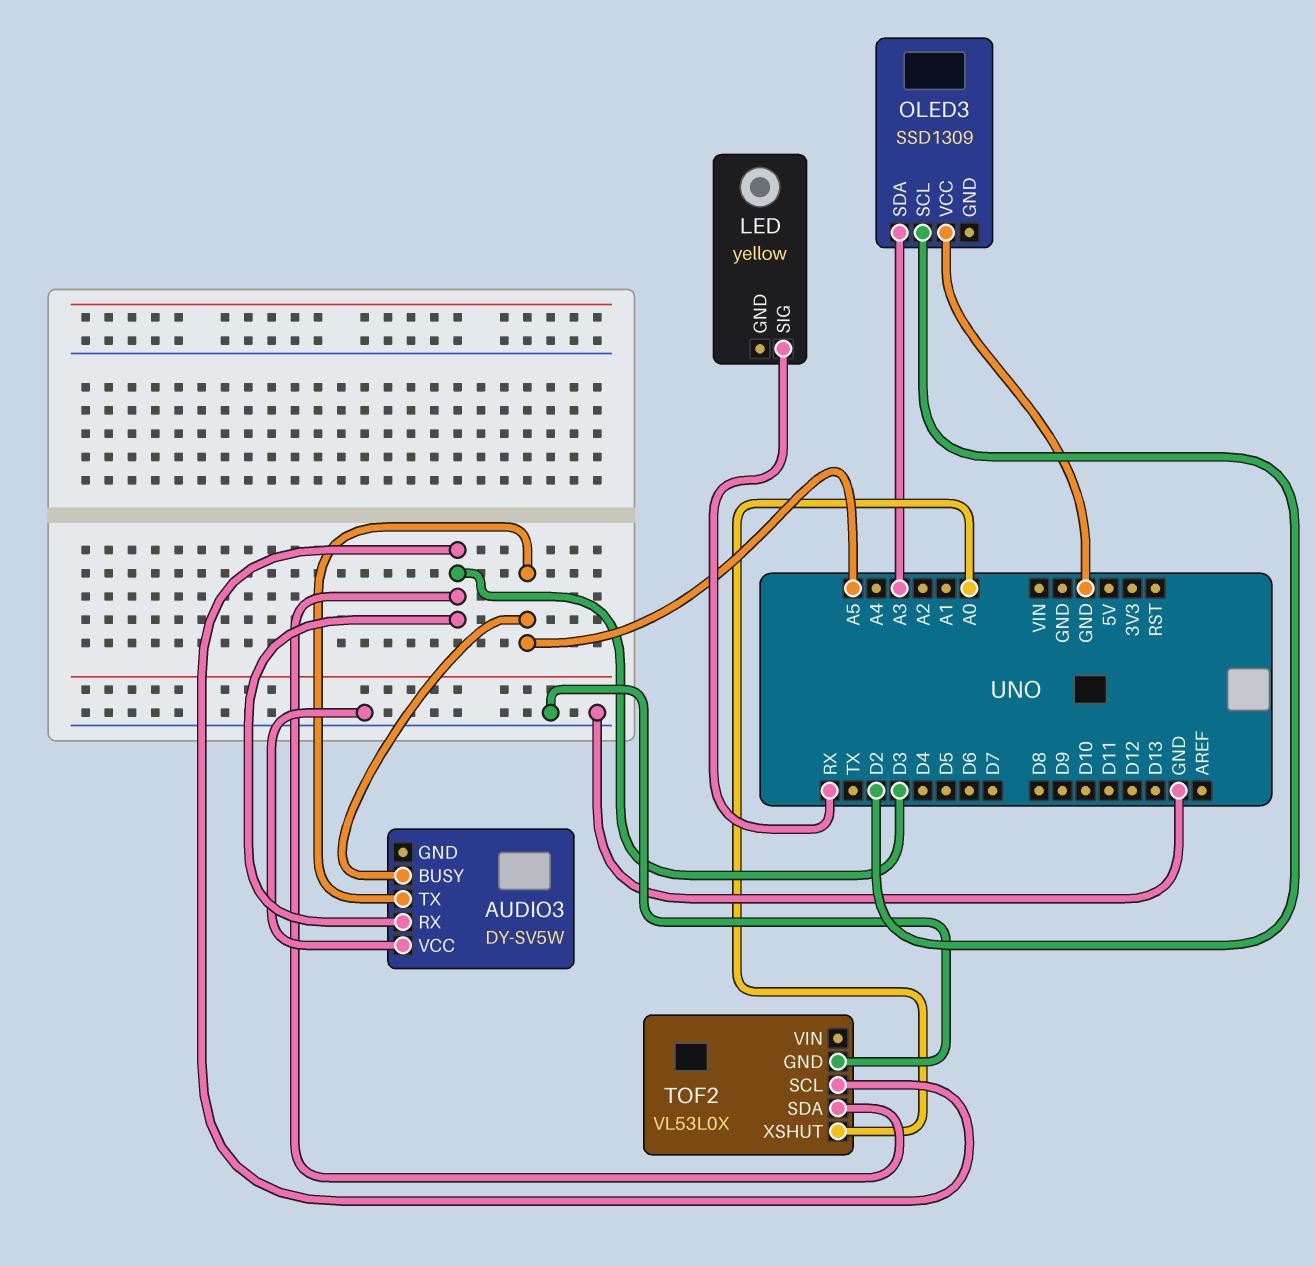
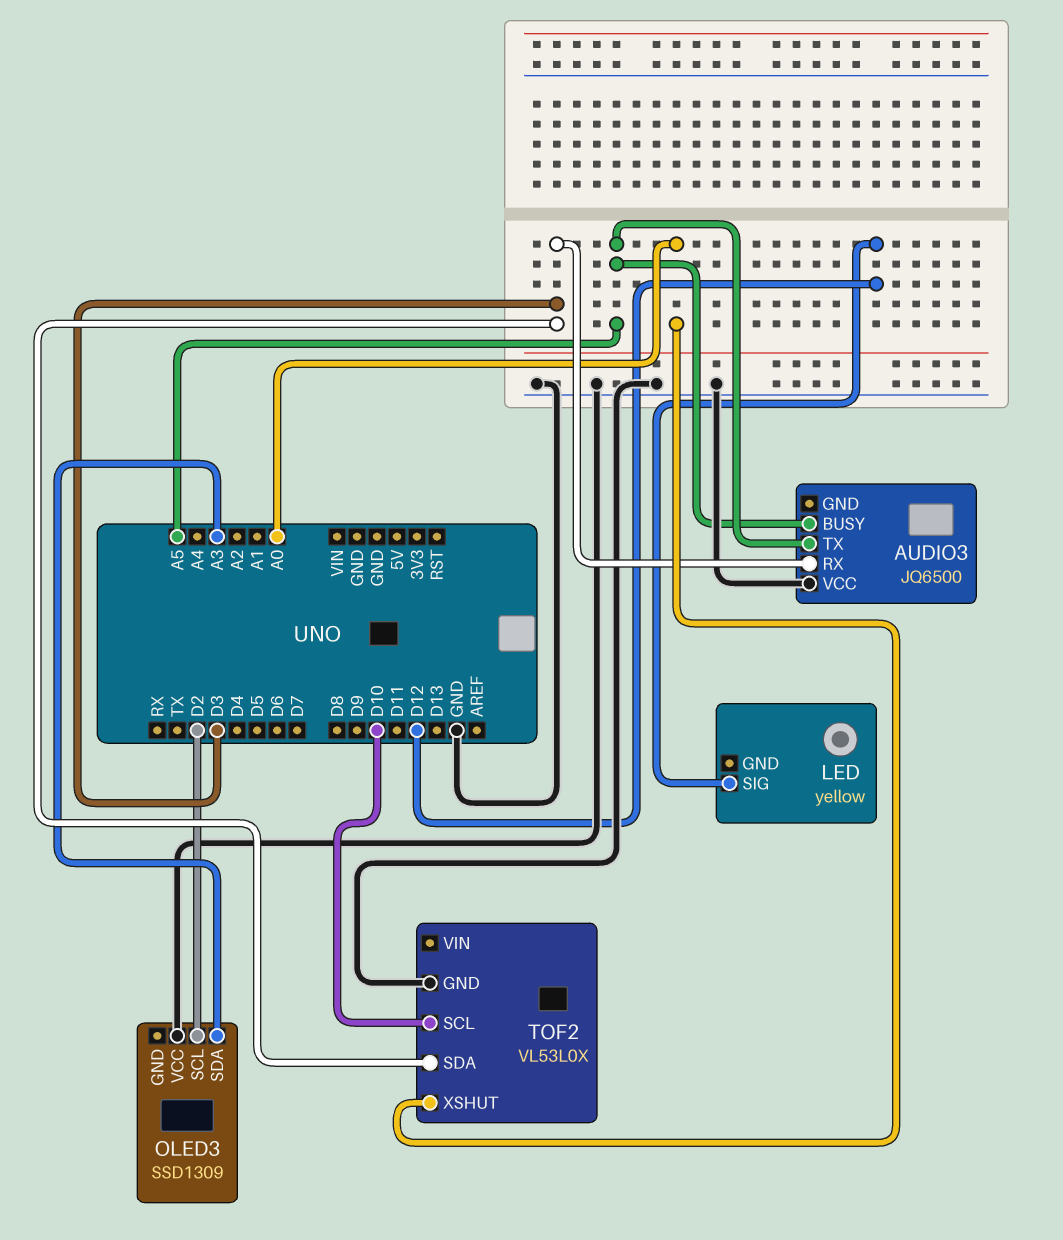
AUDIO3: DY-SV5W -> JQ6500
LED pin SIG: RX -> D12
TOF2 pin SCL: D3 -> D10

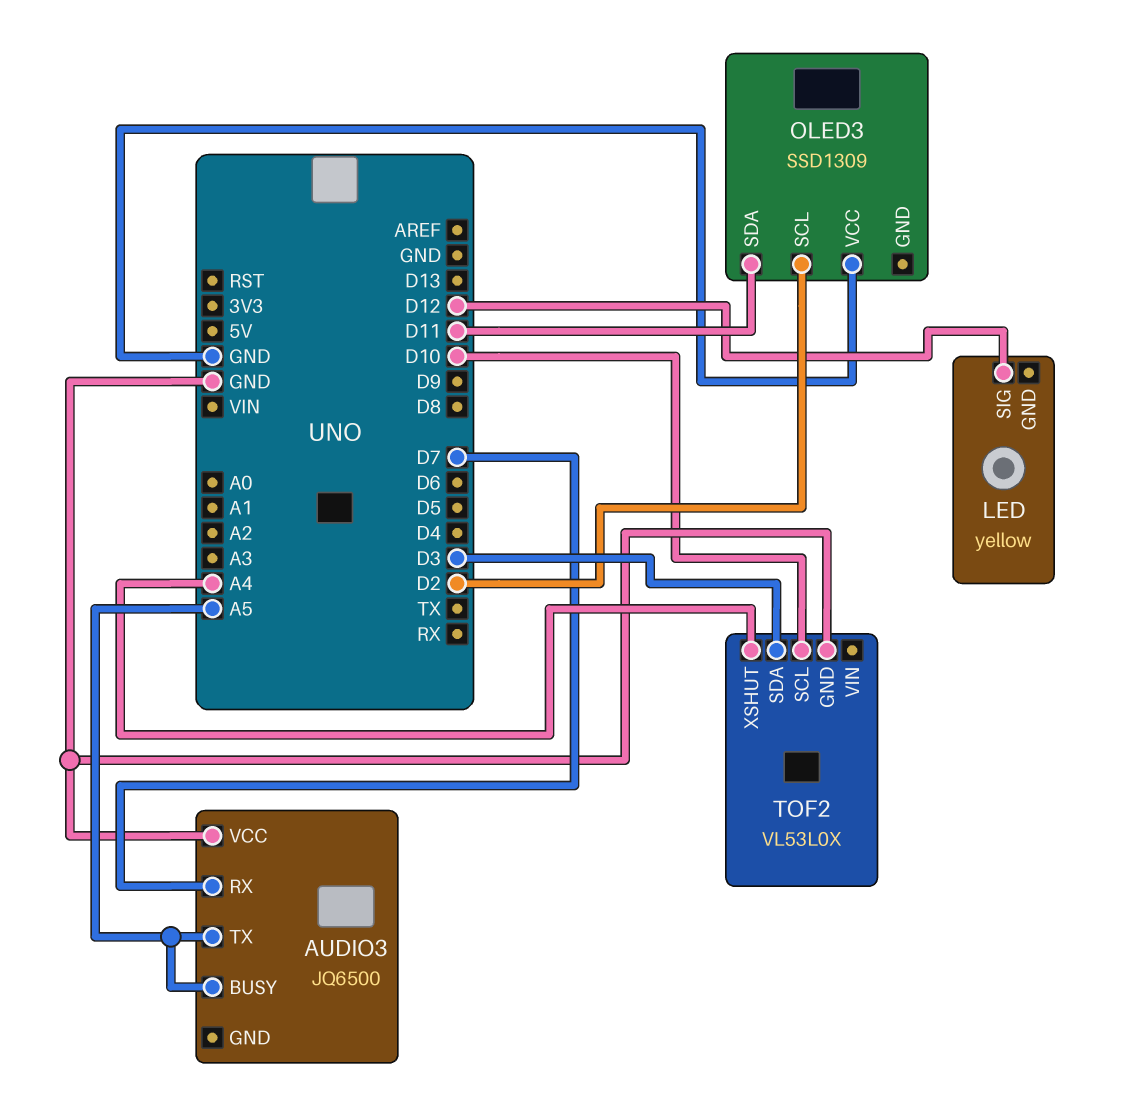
AUDIO3 pin RX: D3 -> D7
OLED3 pin SDA: A3 -> D11
TOF2 pin XSHUT: A0 -> A4

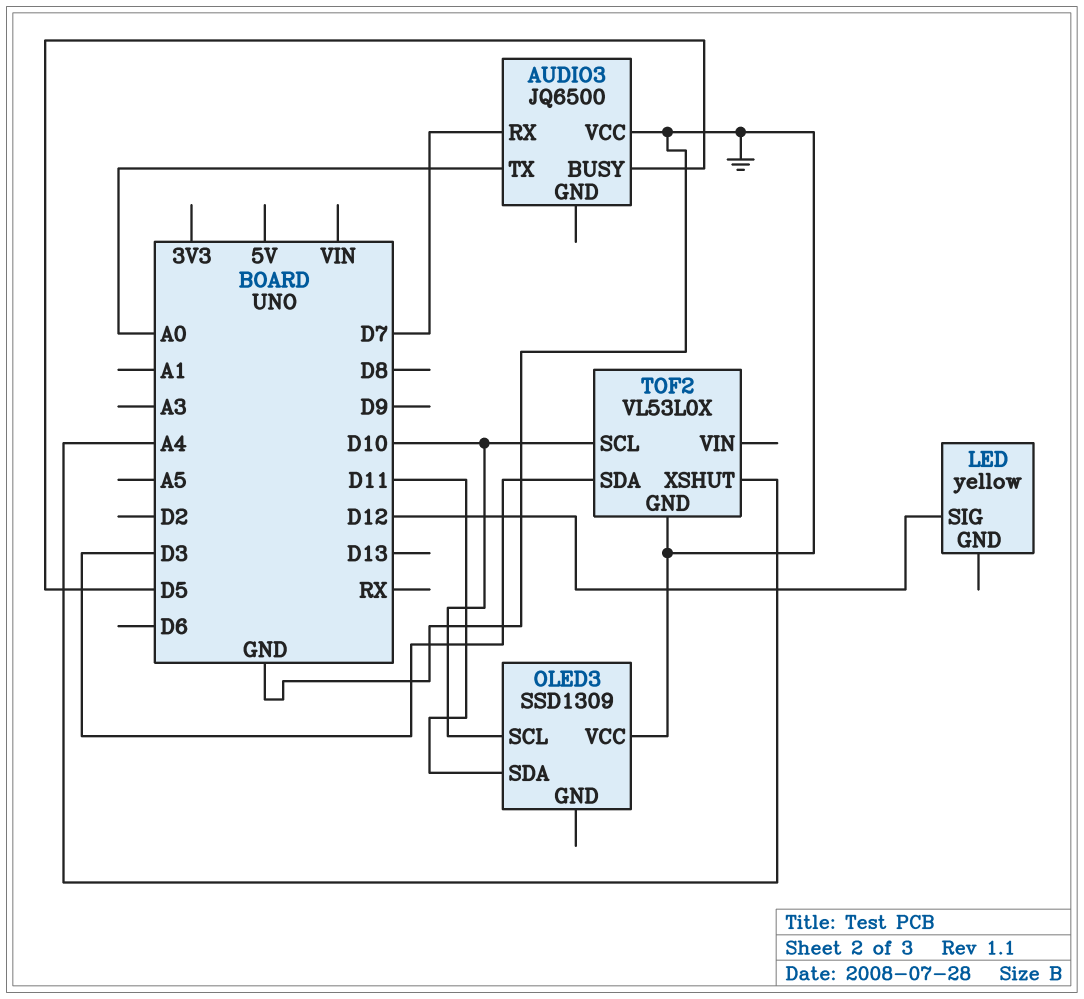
AUDIO3 pin BUSY: A5 -> D5
AUDIO3 pin TX: A5 -> A0
OLED3 pin SCL: D2 -> D10

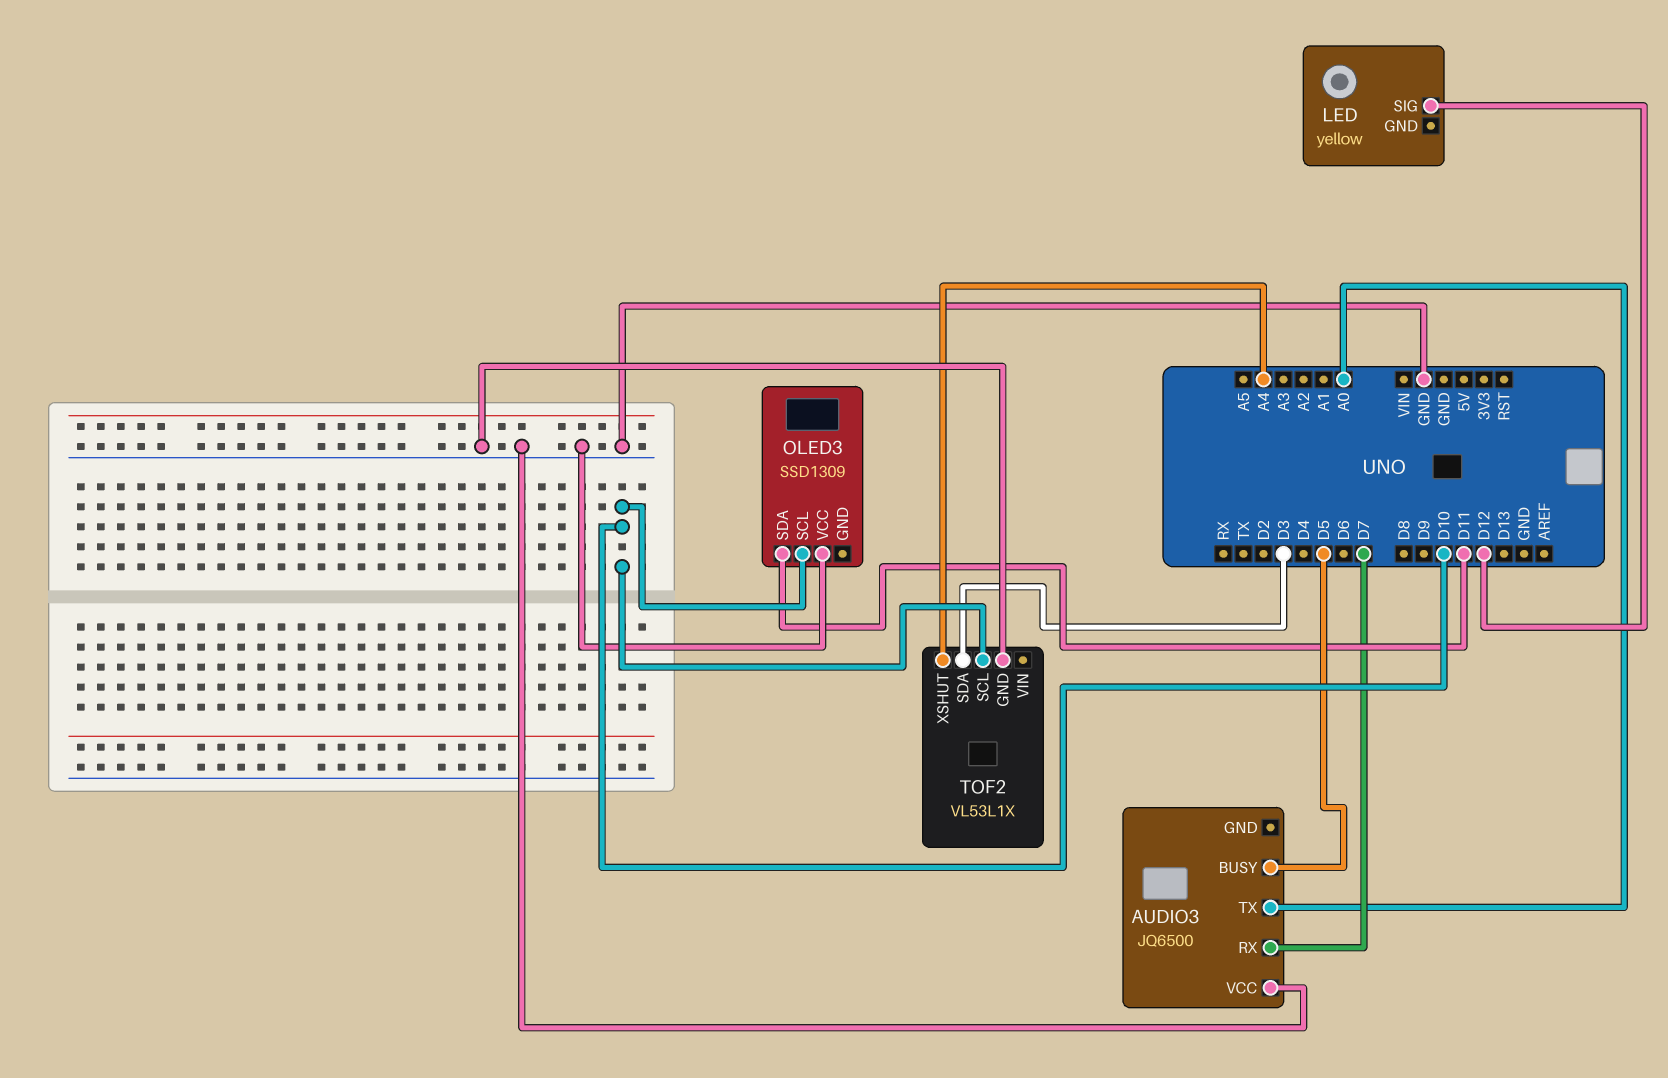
TOF2: VL53L0X -> VL53L1X

